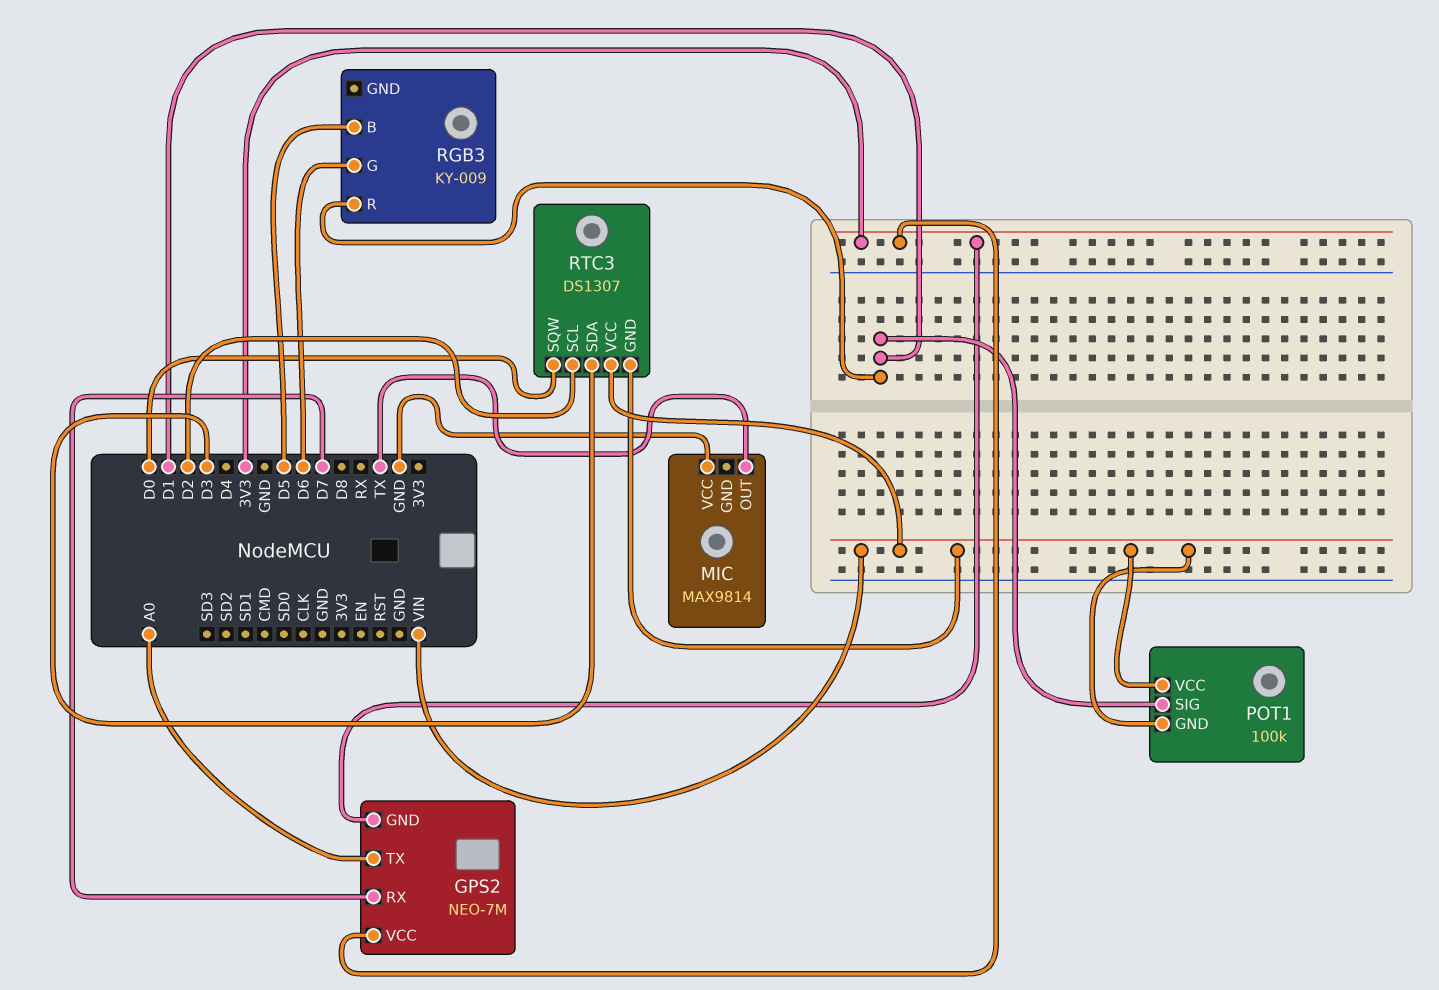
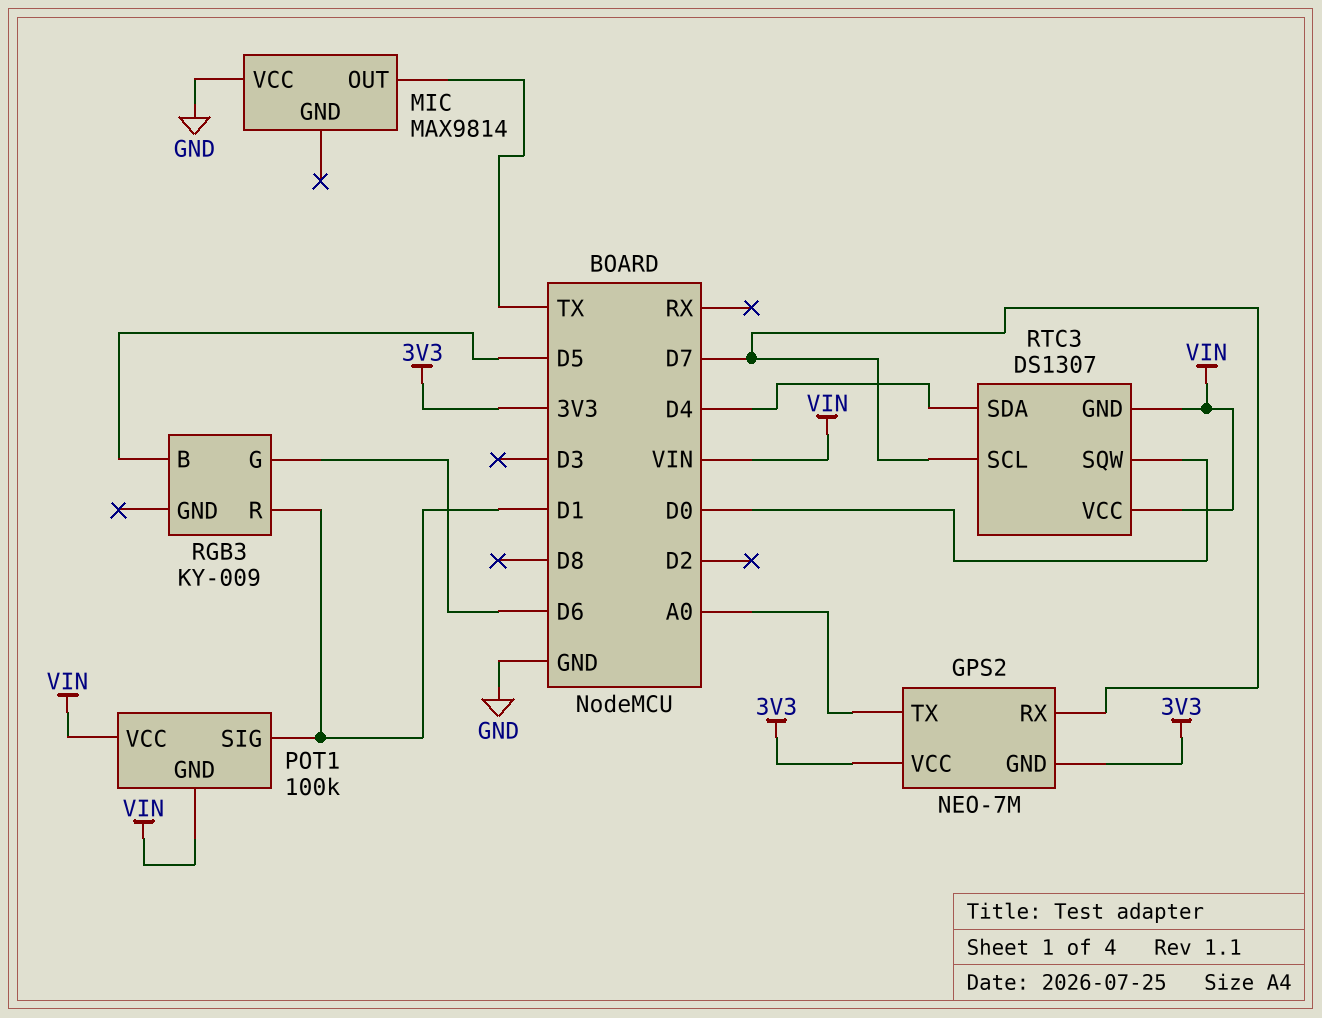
RTC3 pin SCL: D2 -> D7
RTC3 pin SDA: D3 -> D4

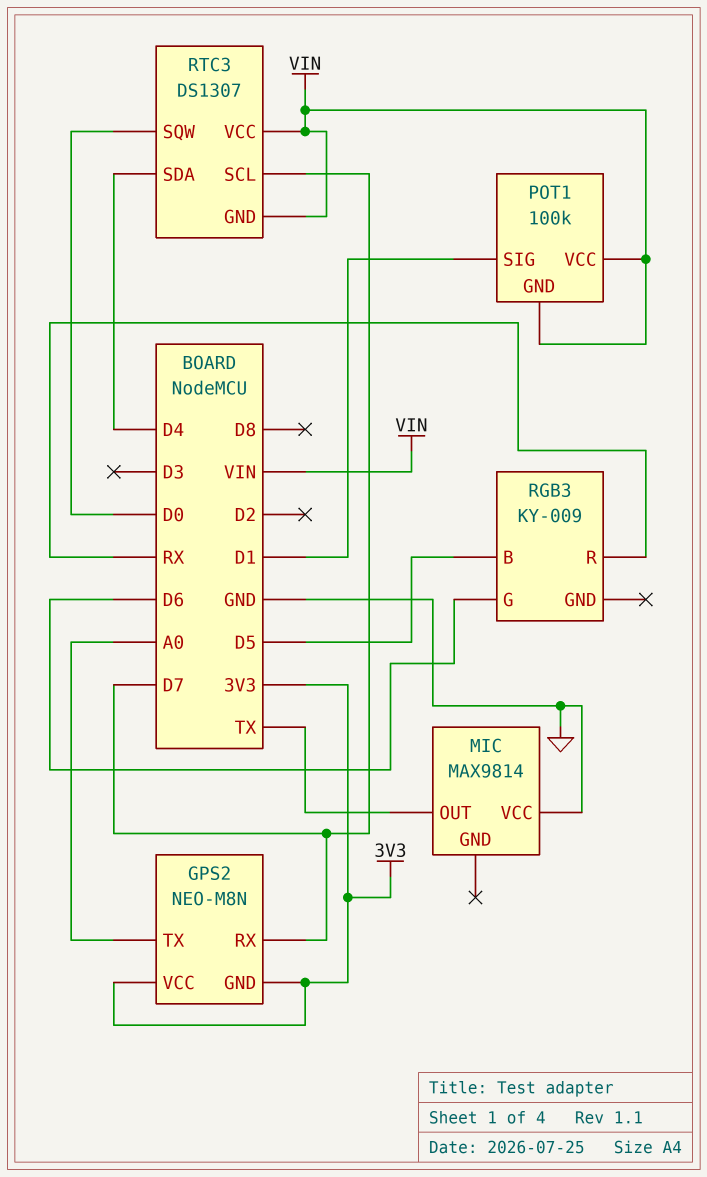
GPS2: NEO-7M -> NEO-M8N
RGB3 pin R: D1 -> RX

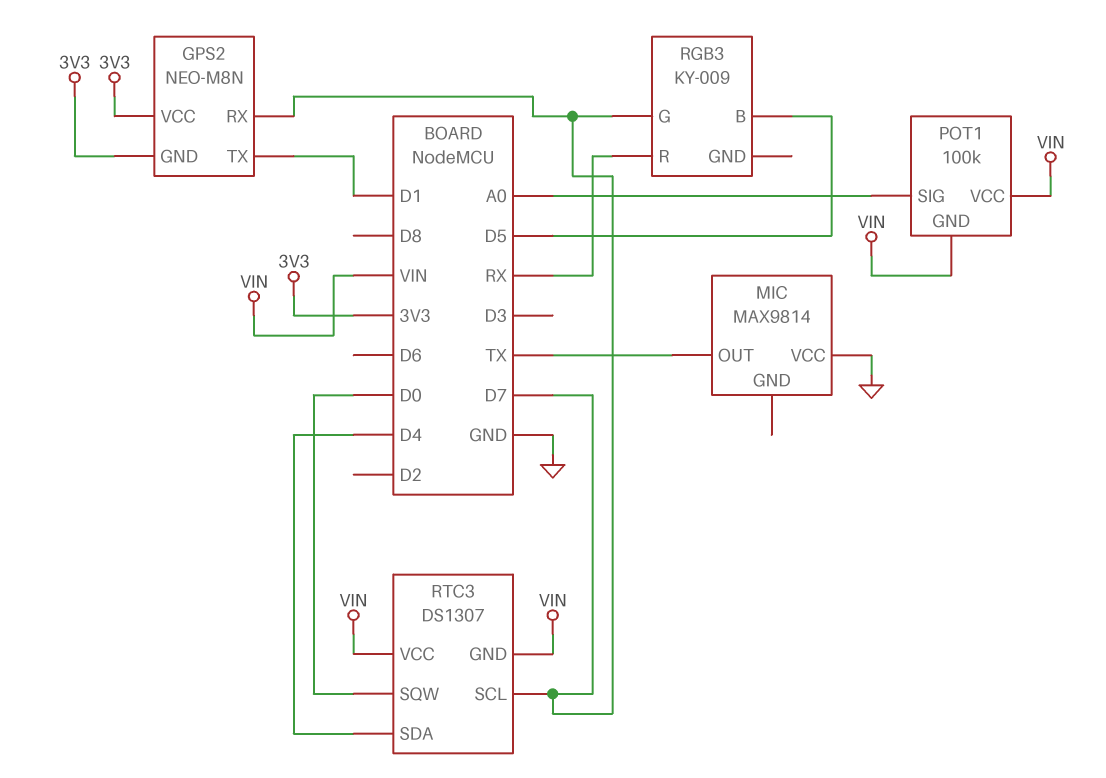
GPS2 pin TX: A0 -> D1
POT1 pin SIG: D1 -> A0
RGB3 pin G: D6 -> D7

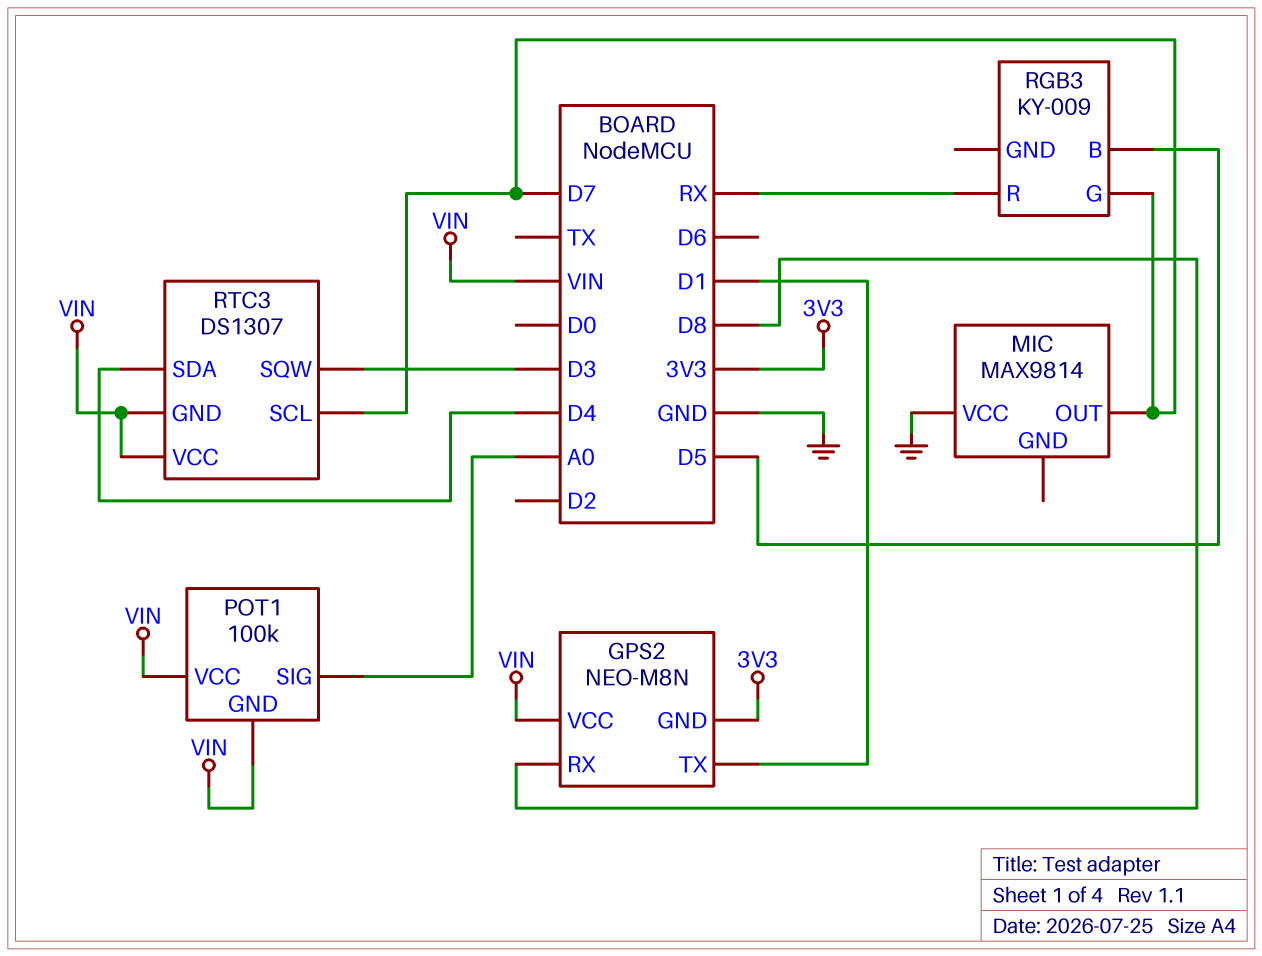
GPS2 pin RX: D7 -> D8
GPS2 pin VCC: 3V3 -> VIN
MIC pin OUT: TX -> D7
RTC3 pin SQW: D0 -> D3

